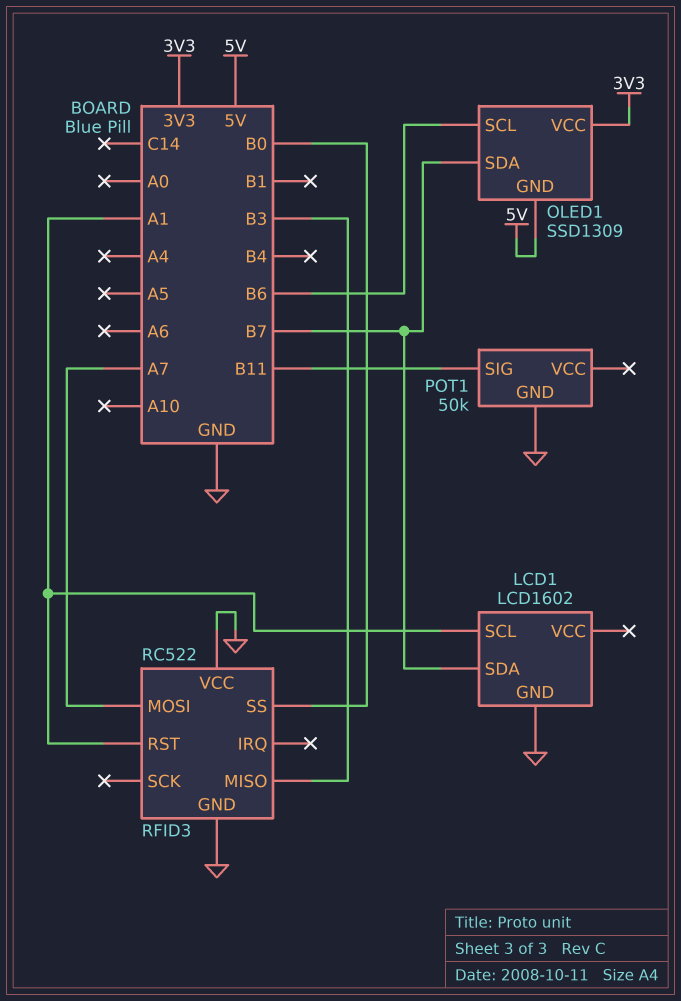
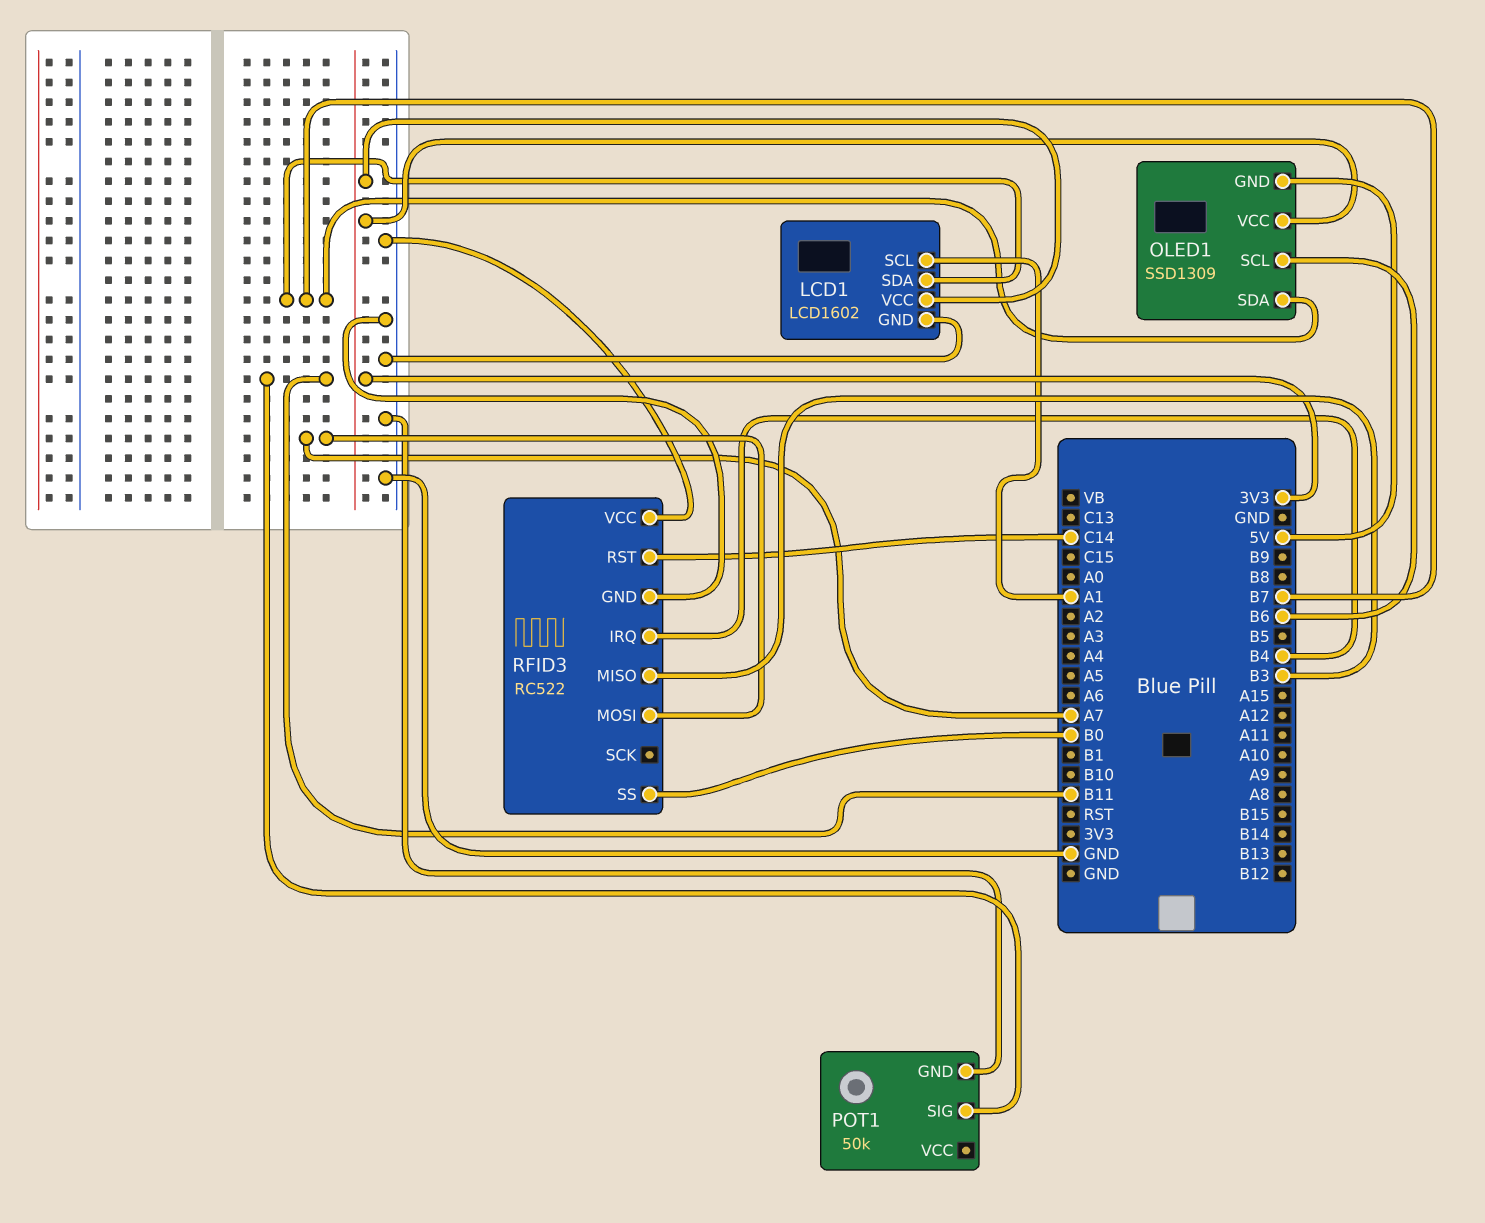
LCD1 pin VCC: none -> 3V3
RFID3 pin IRQ: none -> B4
RFID3 pin RST: A1 -> C14

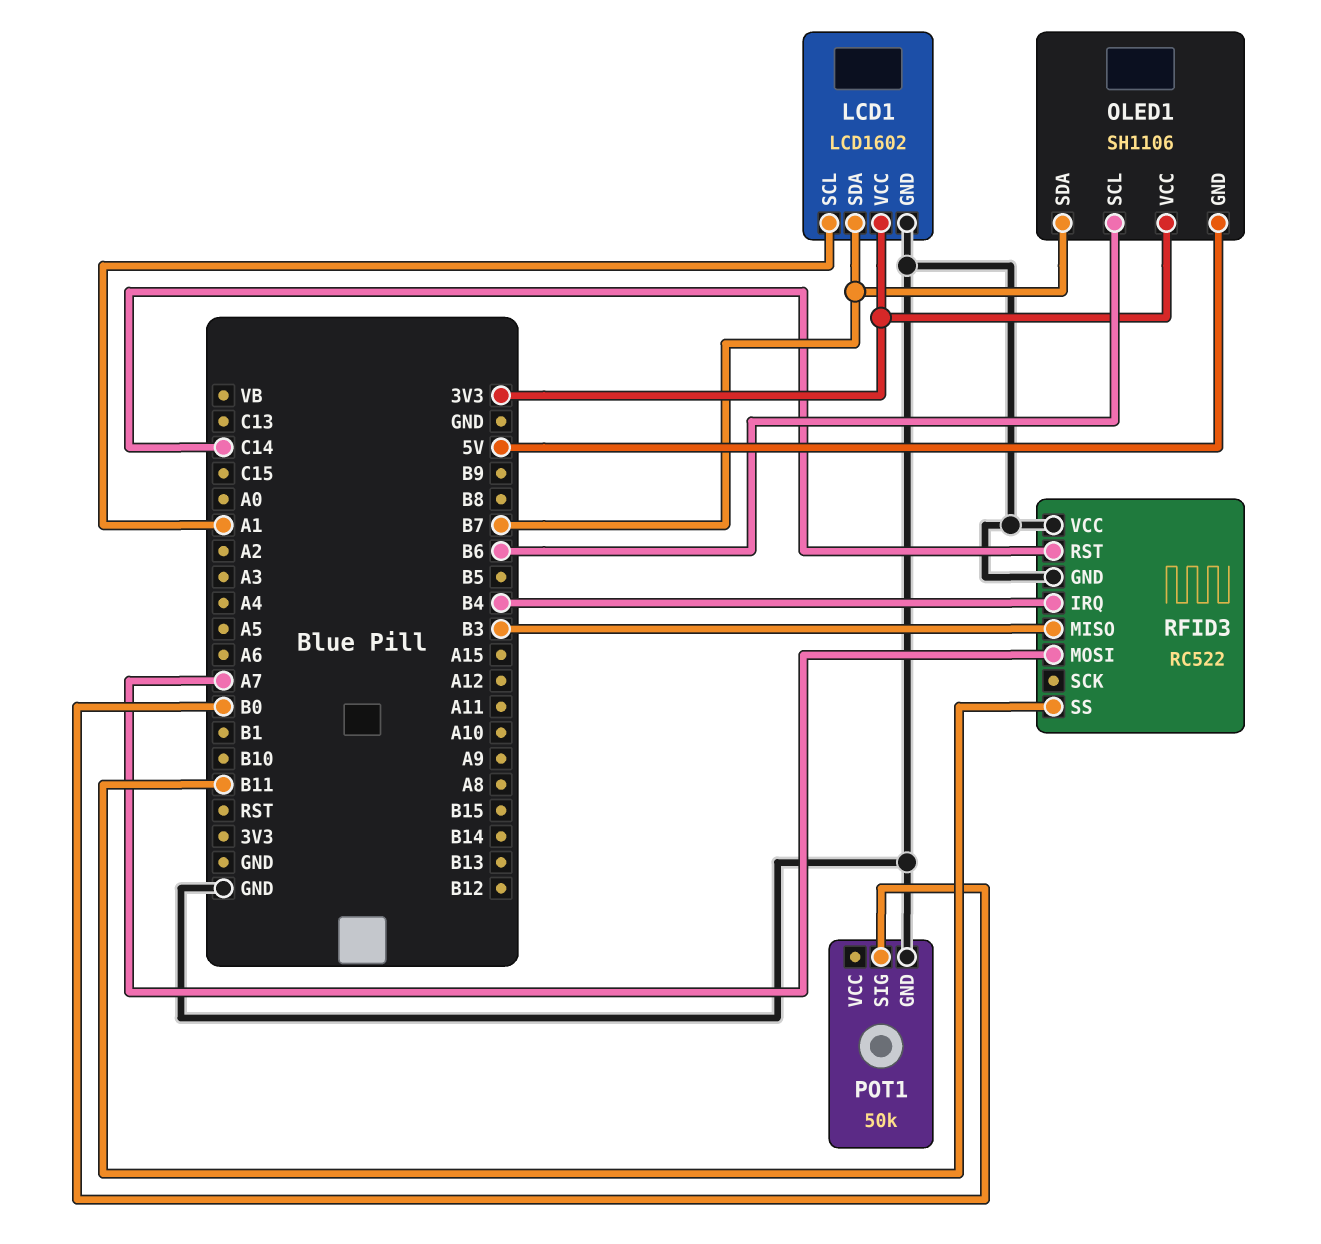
OLED1: SSD1309 -> SH1106
POT1 pin SIG: B11 -> B0
RFID3 pin SS: B0 -> B11

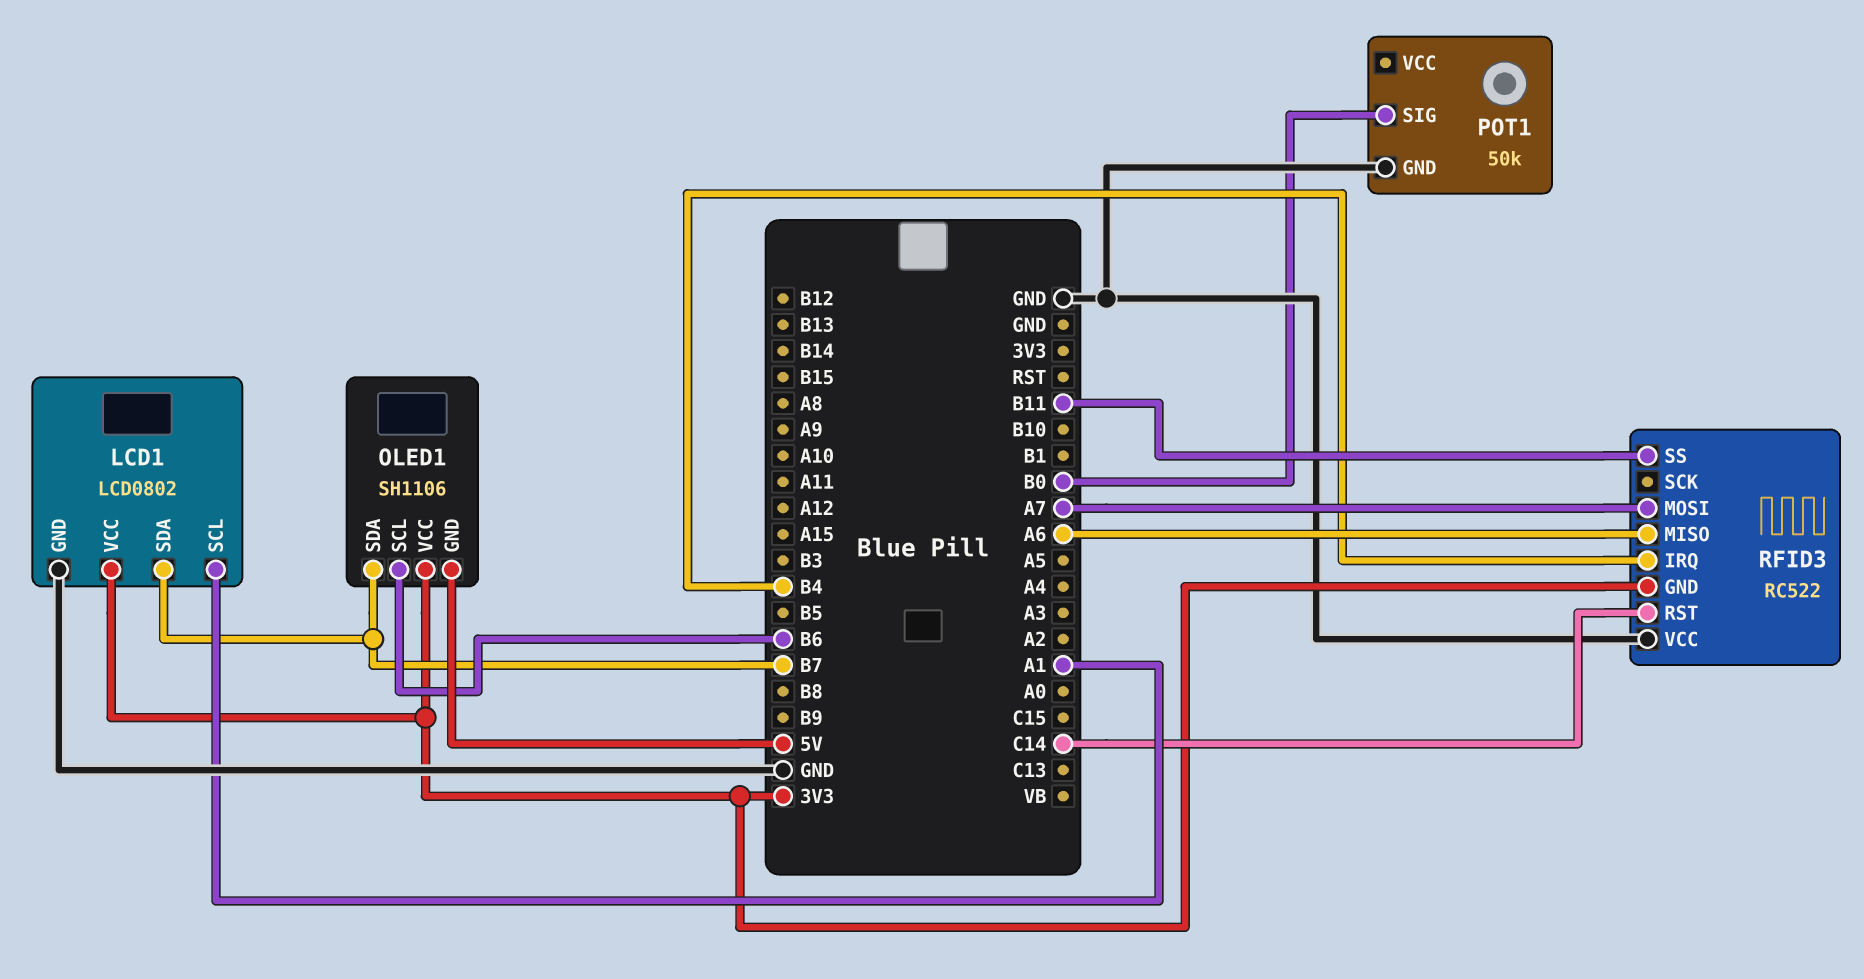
LCD1: LCD1602 -> LCD0802
RFID3 pin GND: GND -> 3V3
RFID3 pin MISO: B3 -> A6

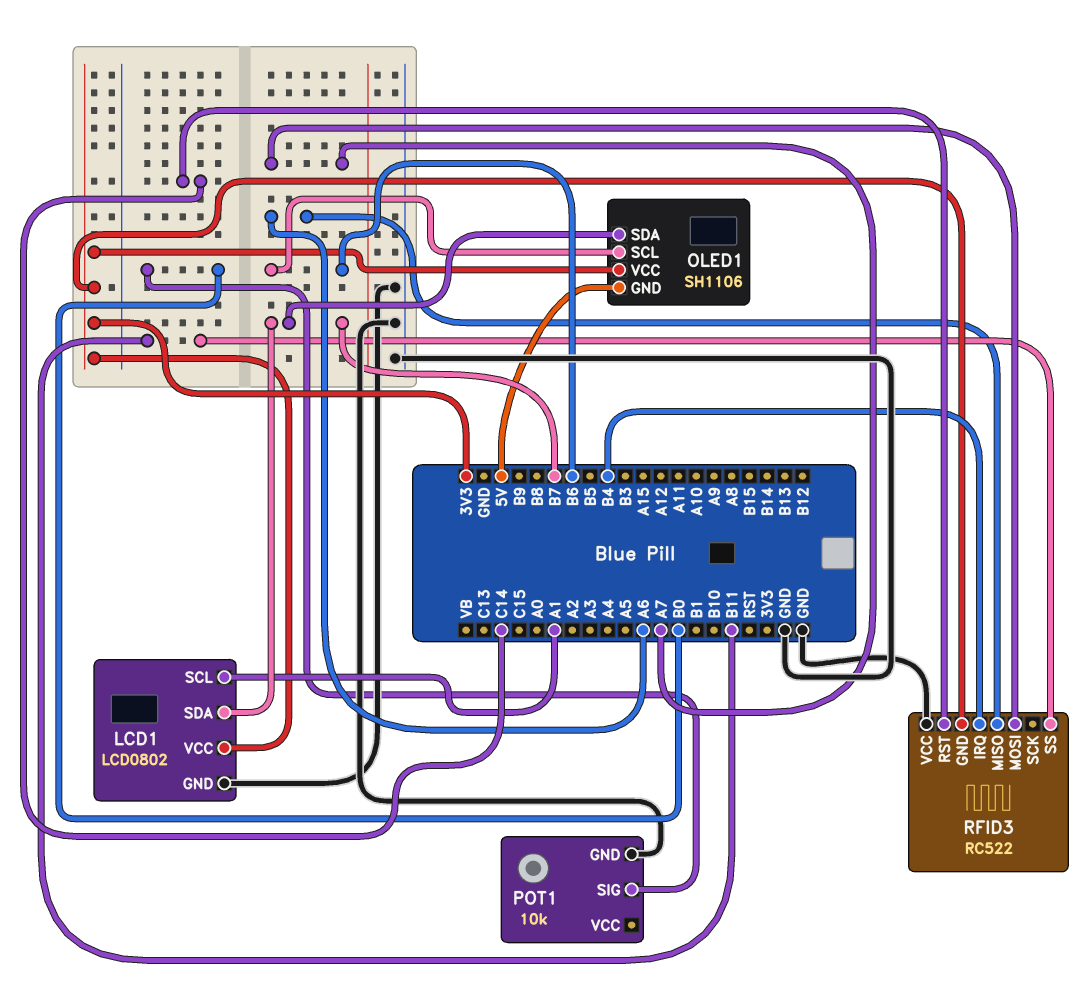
POT1: 50k -> 10k

